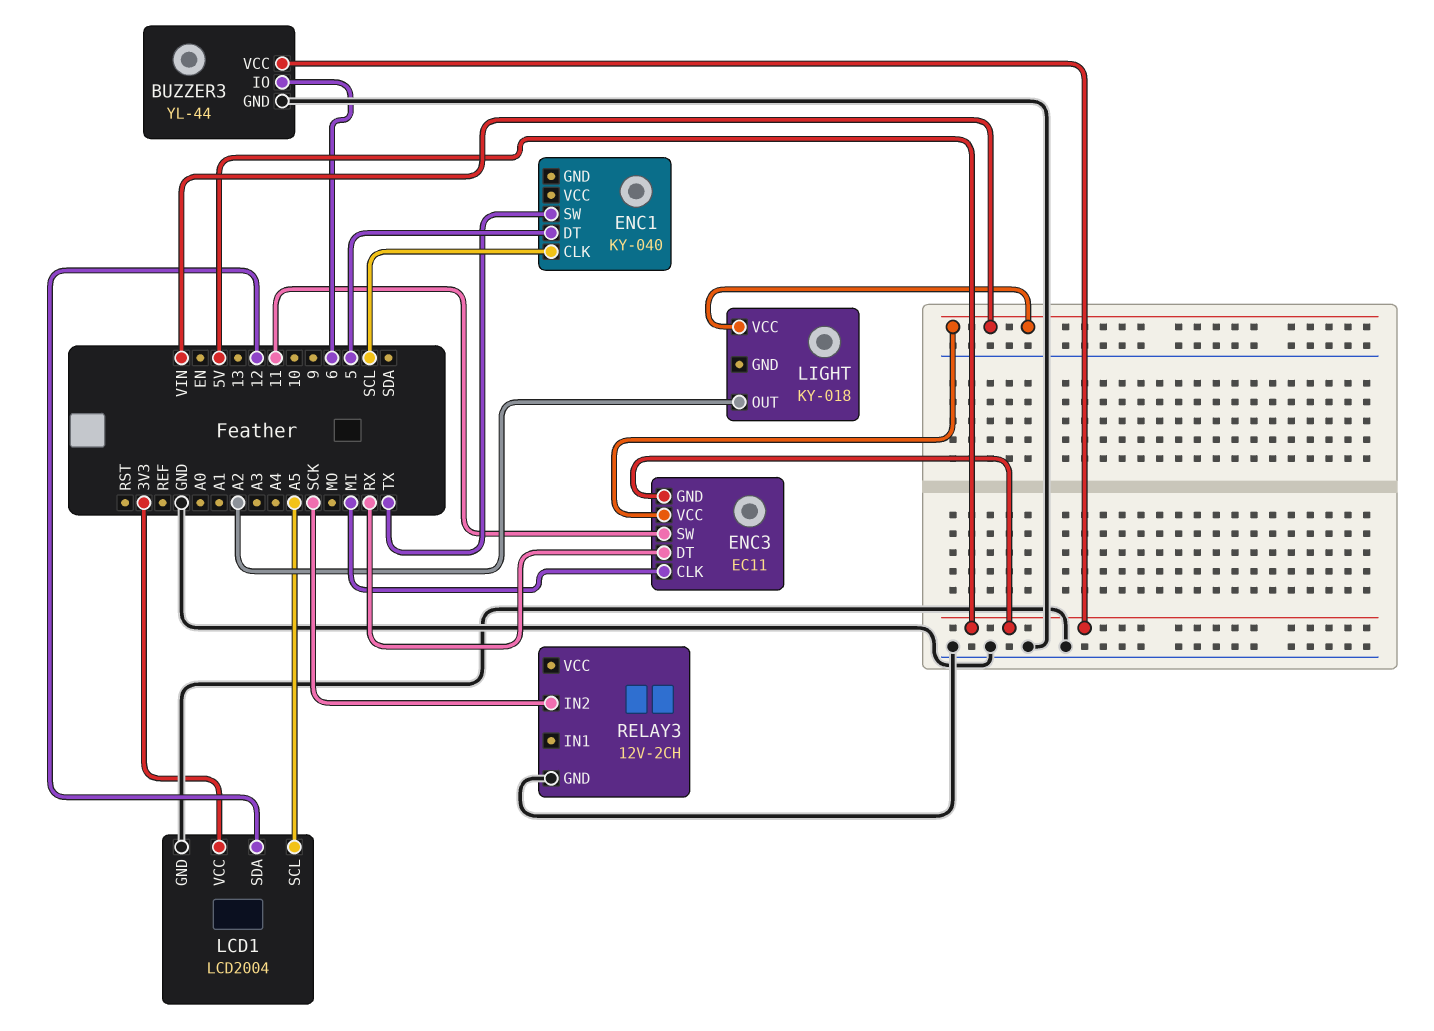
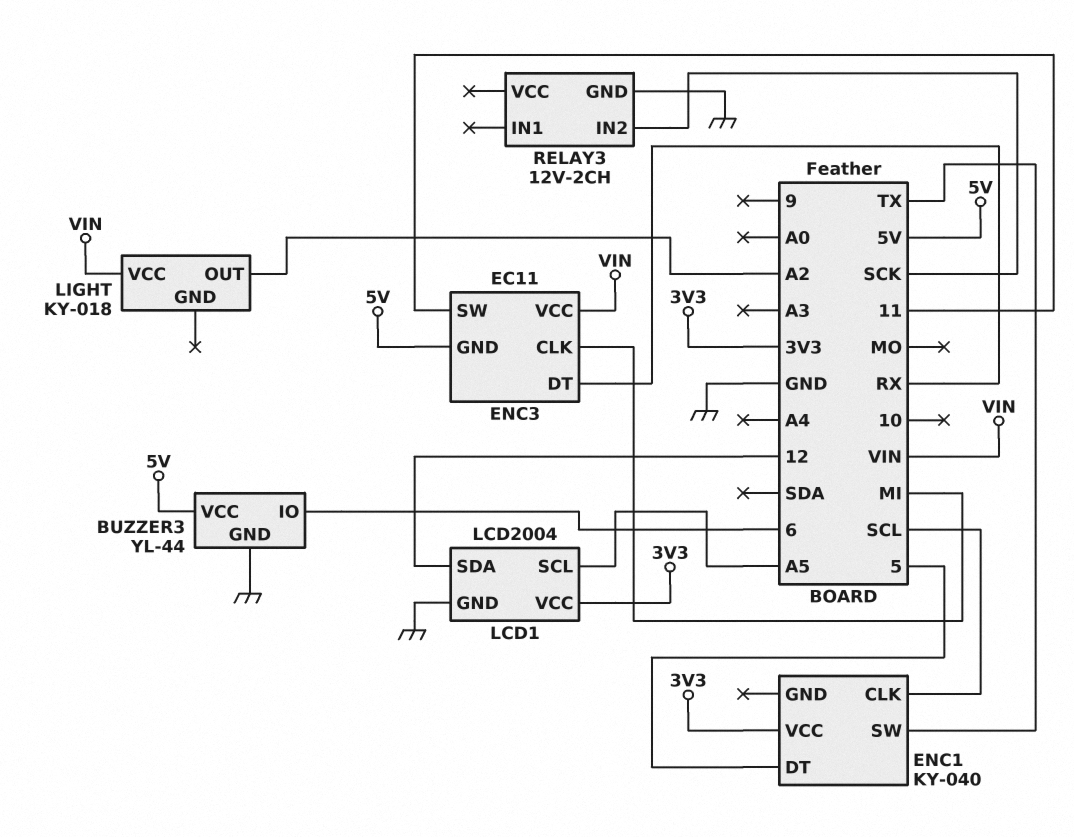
ENC1 pin VCC: none -> 3V3

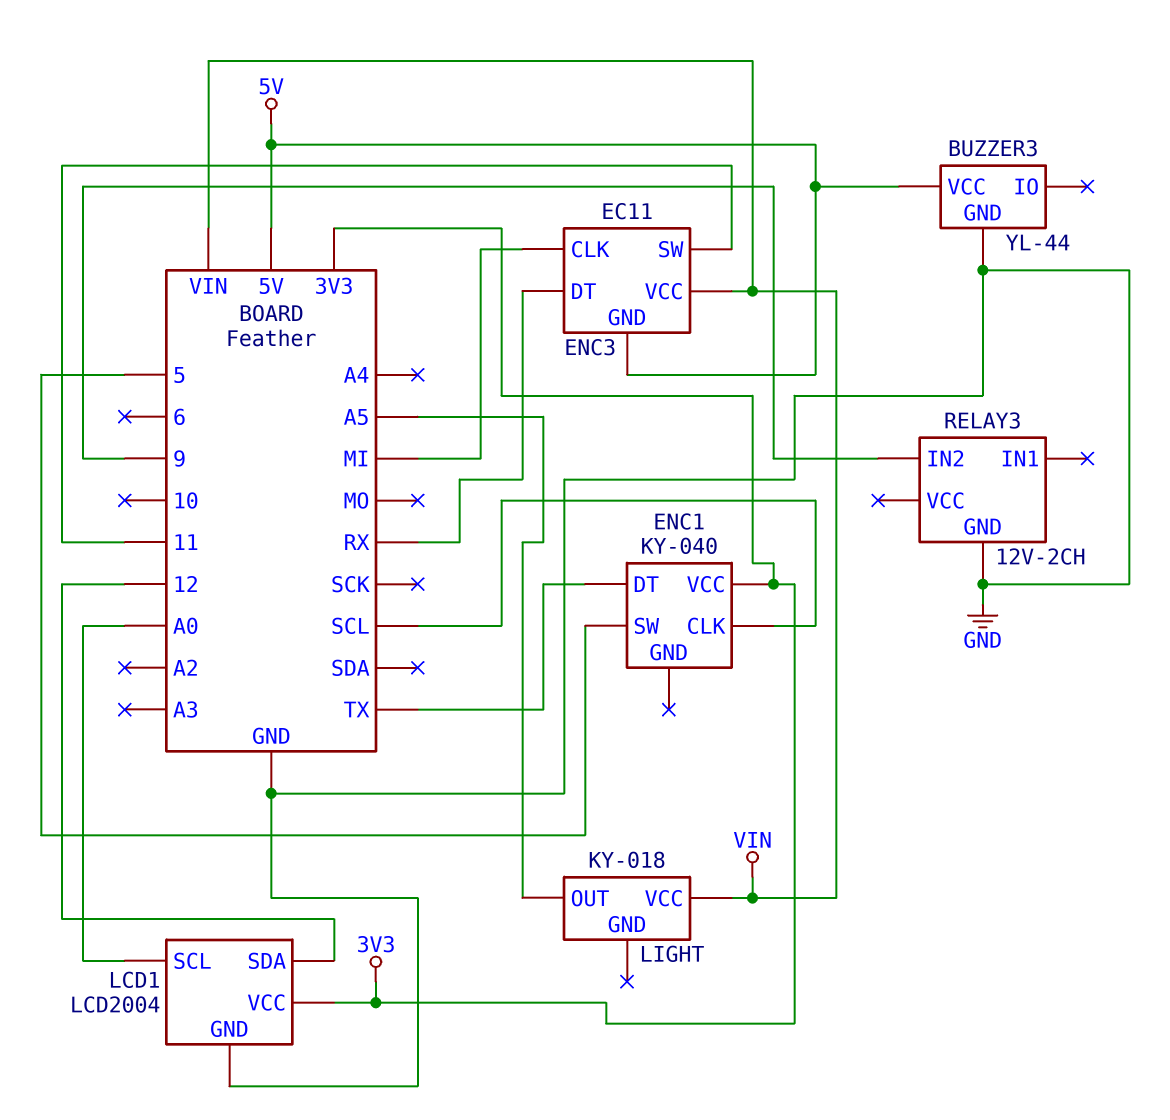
BUZZER3 pin IO: 6 -> none
ENC1 pin DT: 5 -> TX
ENC1 pin SW: TX -> 5
LCD1 pin SCL: A5 -> A0
LIGHT pin OUT: A2 -> A5
RELAY3 pin IN2: SCK -> 9

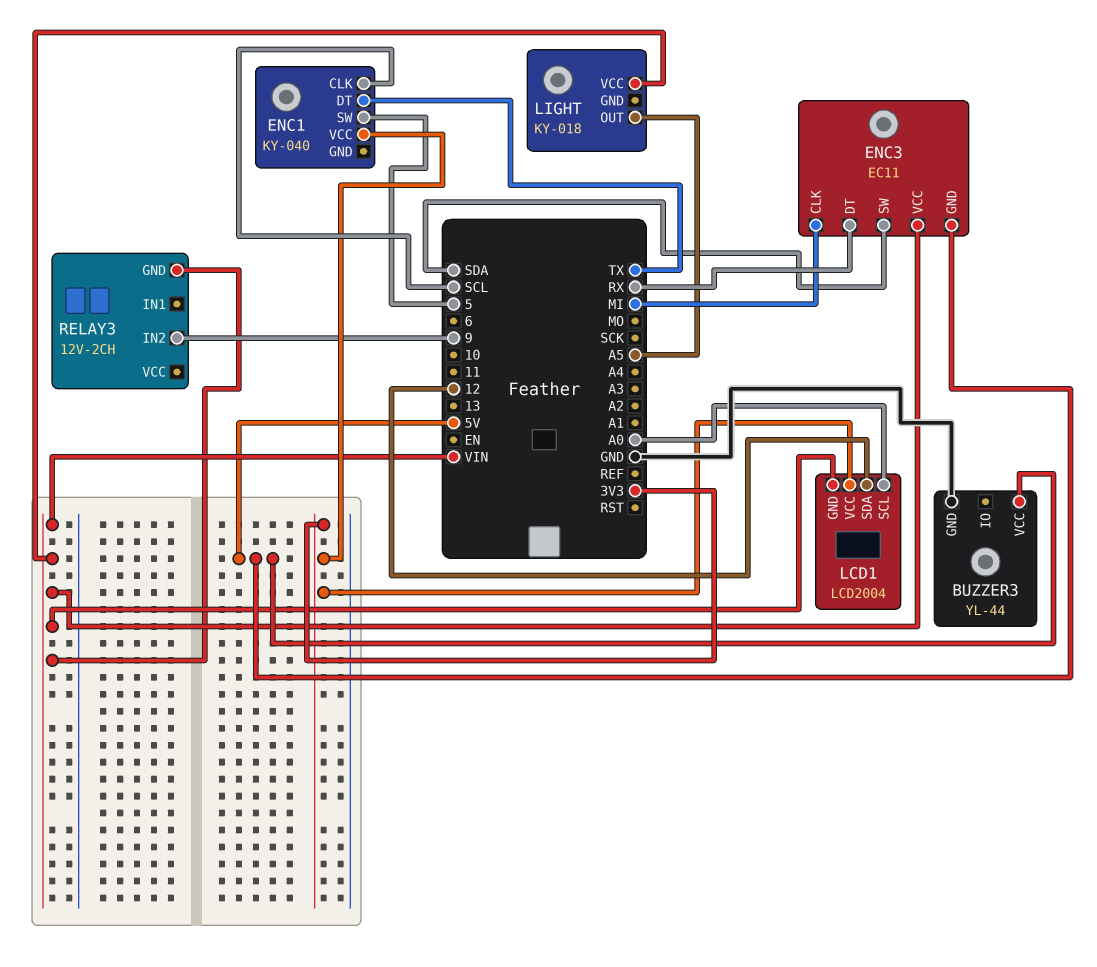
ENC3 pin SW: 11 -> SDA
LCD1 pin GND: GND -> VIN
RELAY3 pin GND: GND -> VIN

